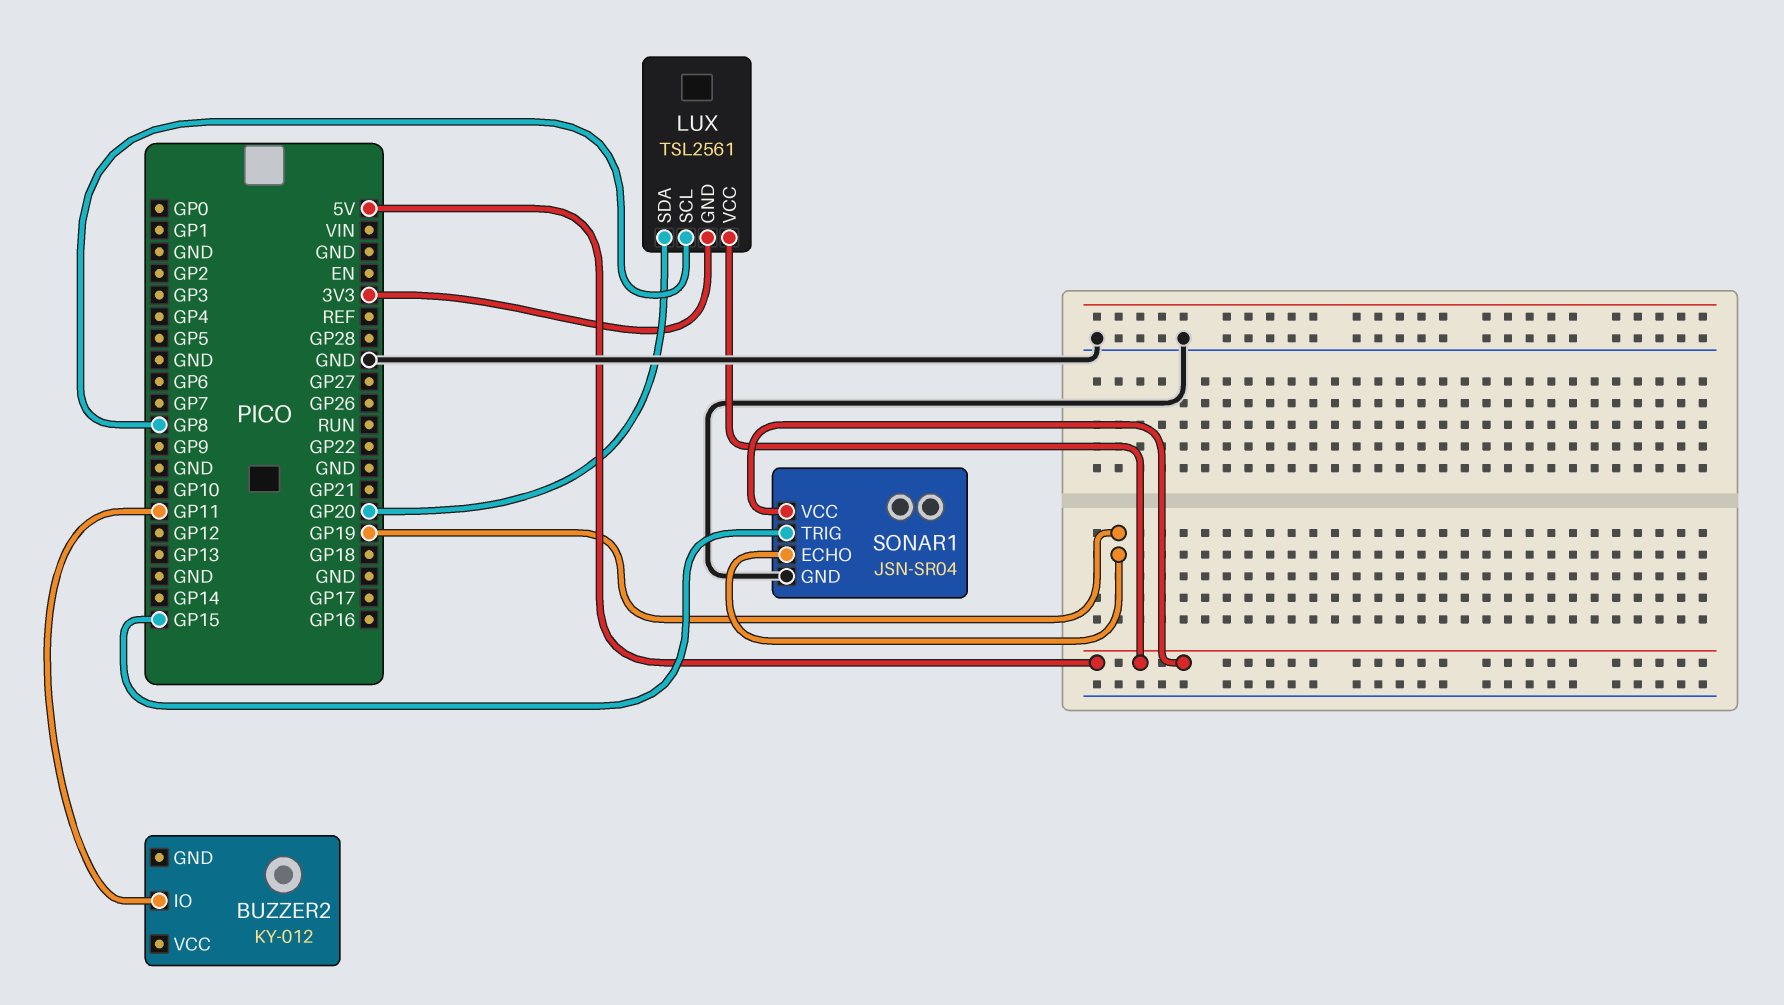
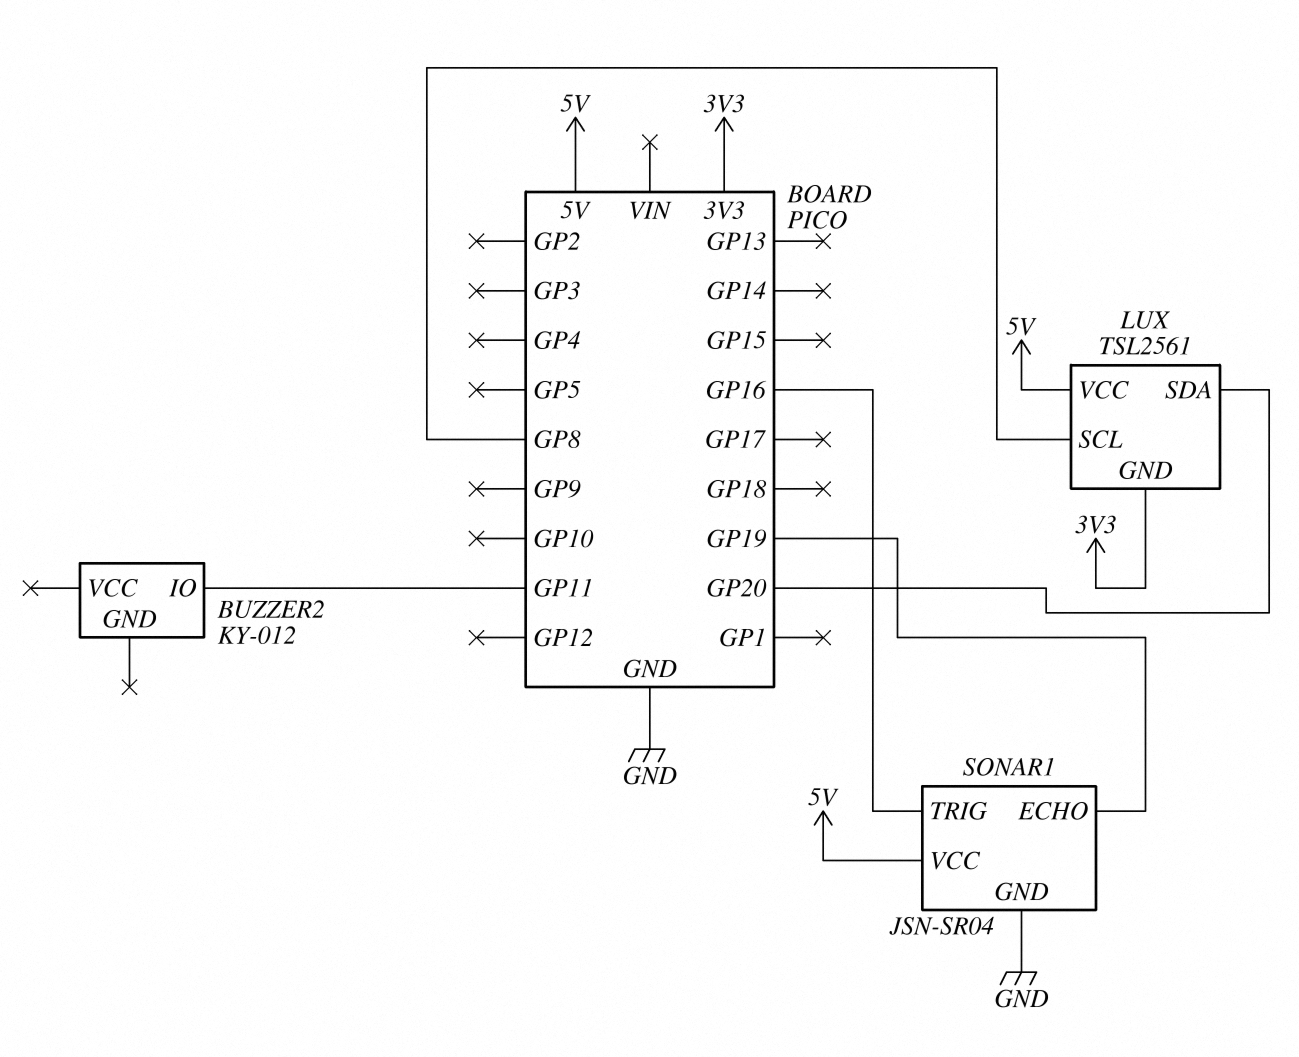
SONAR1 pin TRIG: GP15 -> GP16

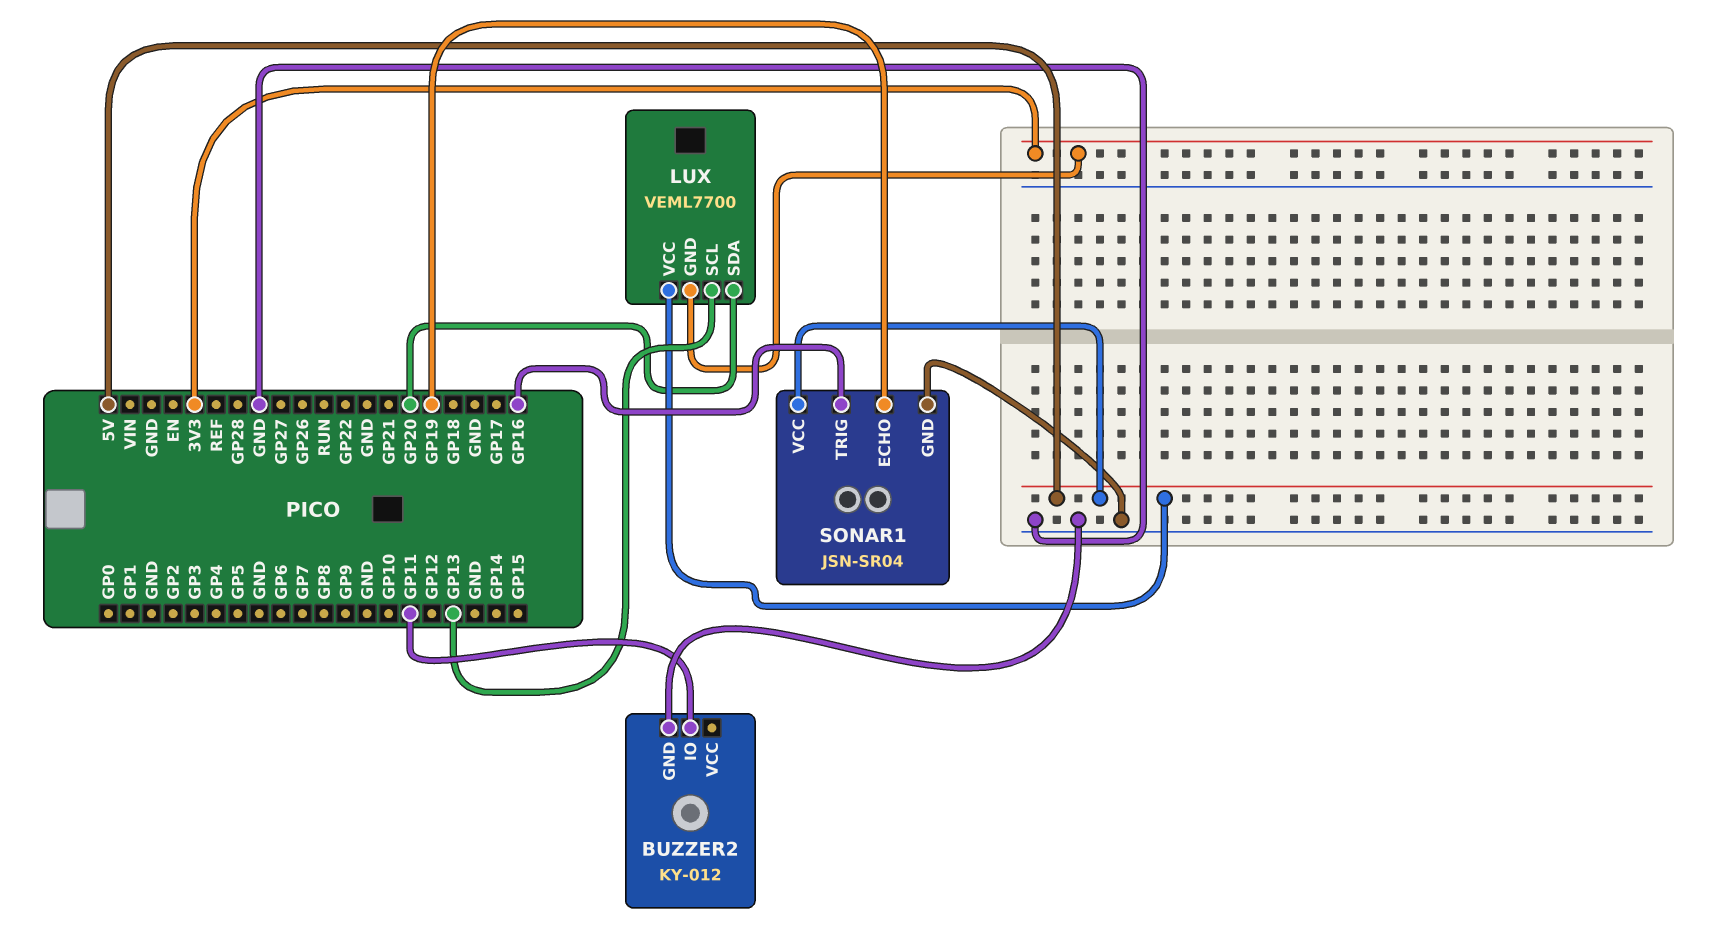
BUZZER2 pin GND: none -> GND
LUX: TSL2561 -> VEML7700
LUX pin SCL: GP8 -> GP13

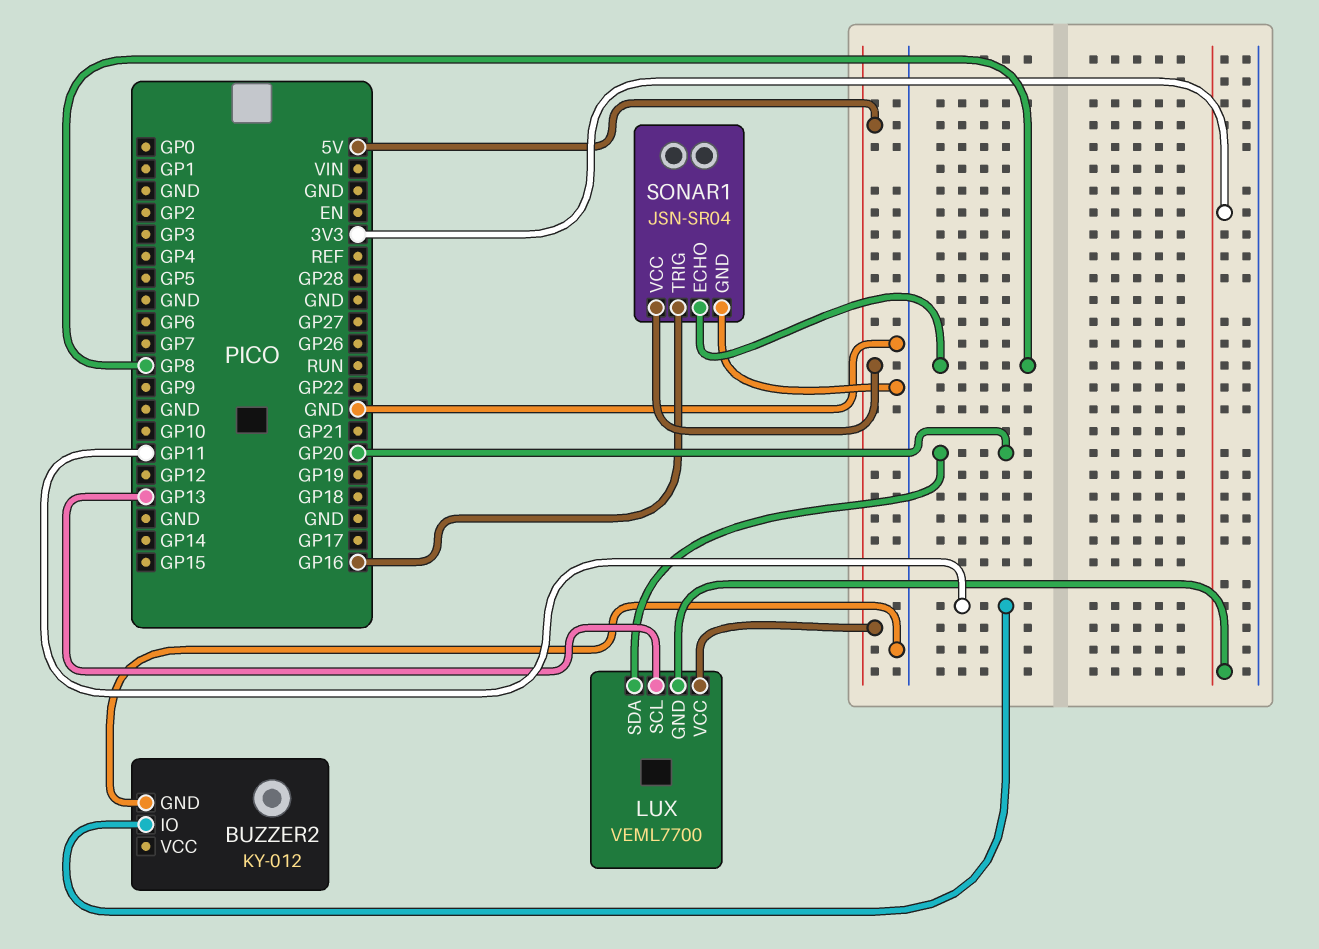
SONAR1 pin ECHO: GP19 -> GP8

